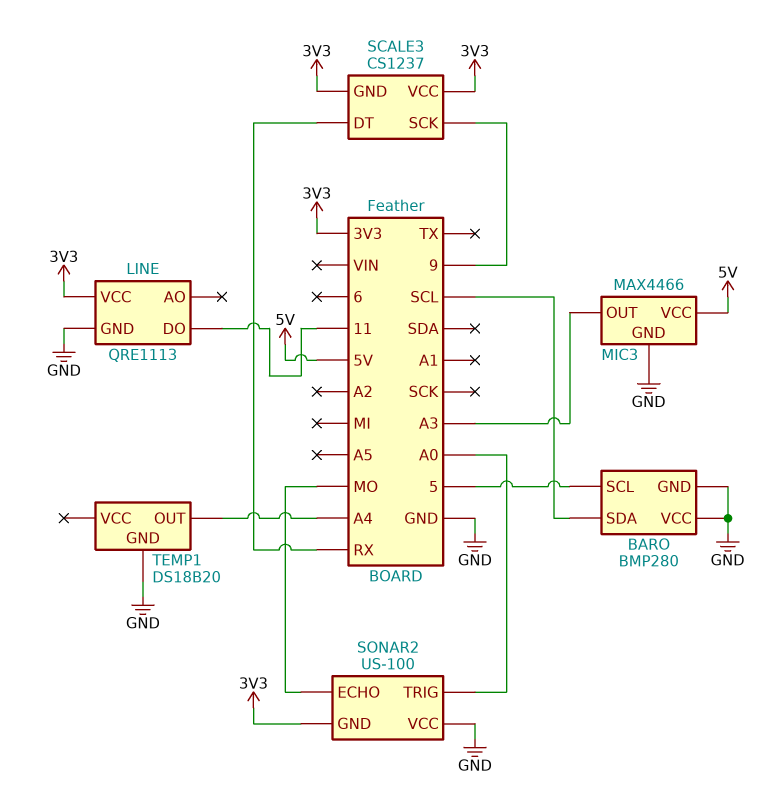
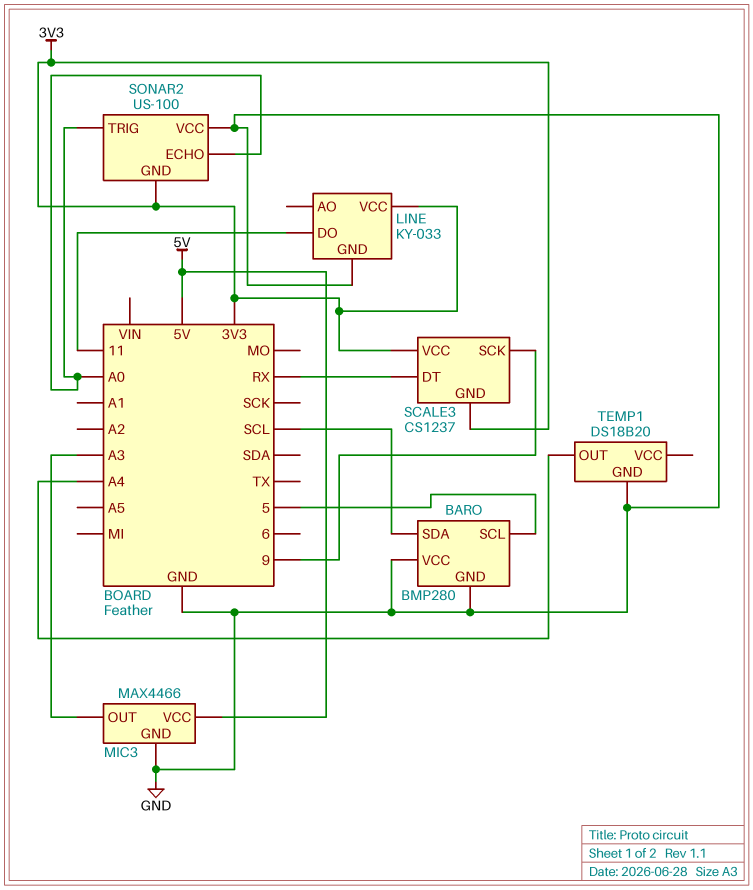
LINE: QRE1113 -> KY-033
SONAR2 pin ECHO: MO -> A0

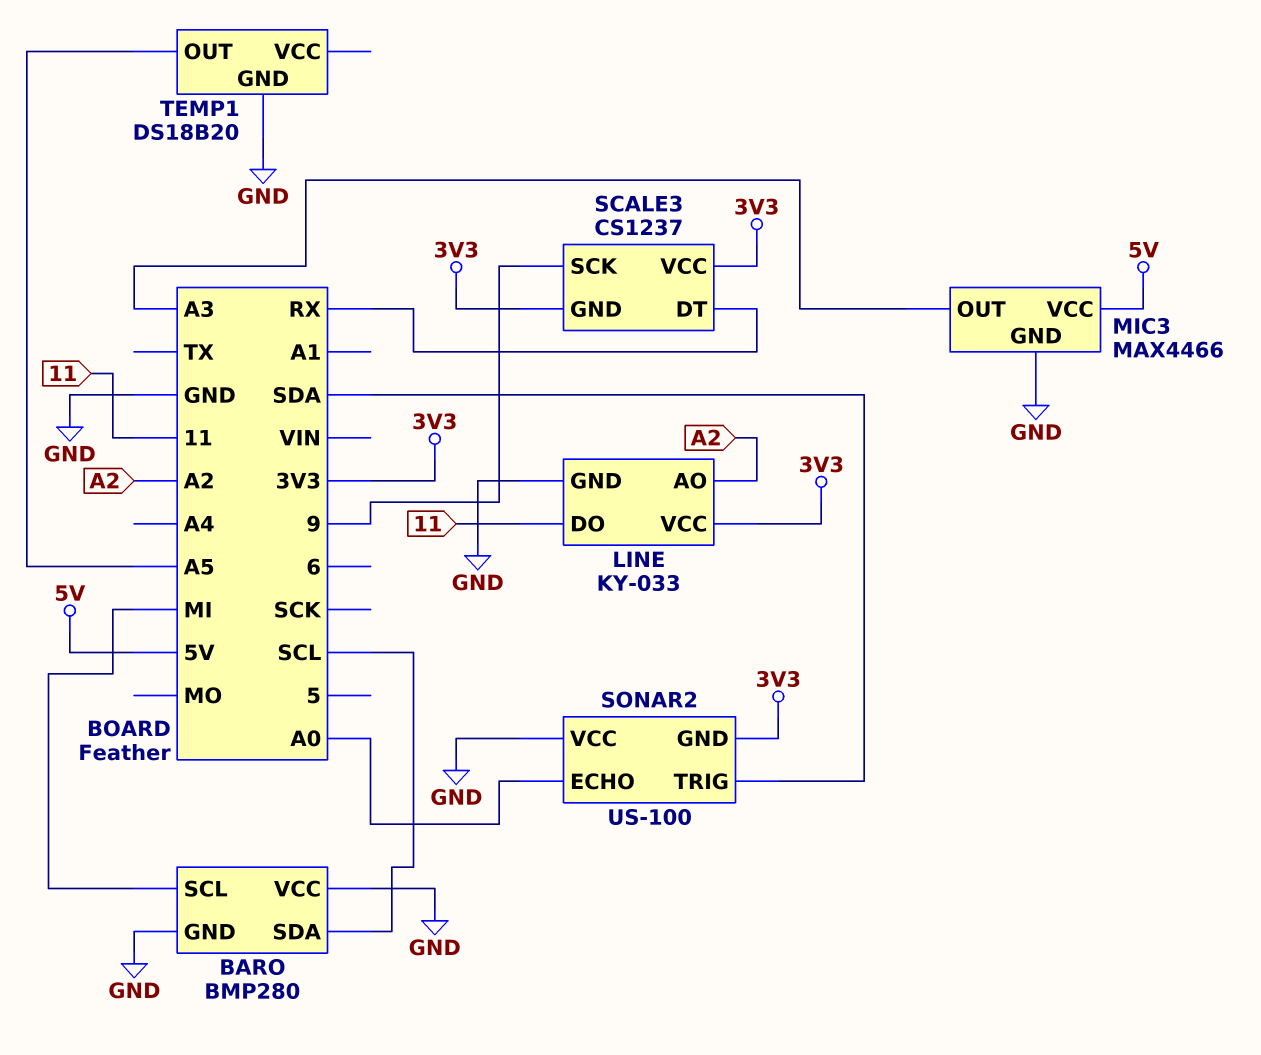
BARO pin SCL: 5 -> MI
LINE pin AO: none -> A2
SONAR2 pin TRIG: A0 -> SDA
TEMP1 pin OUT: A4 -> A5

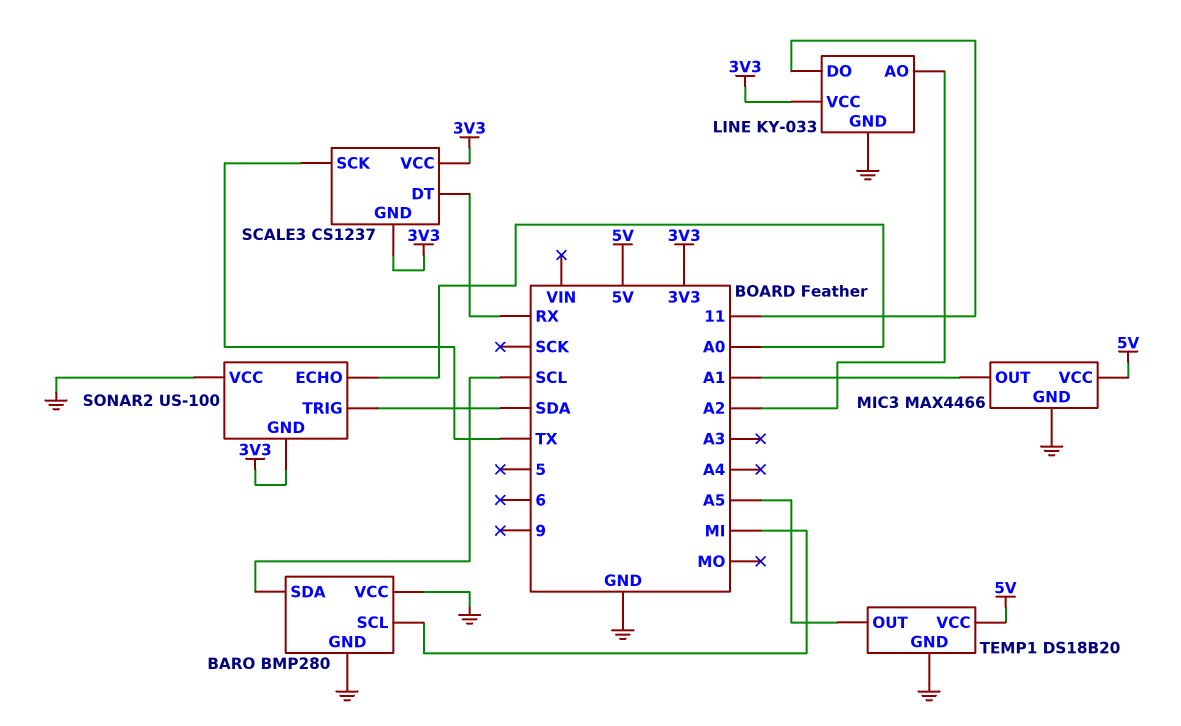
MIC3 pin OUT: A3 -> A1
SCALE3 pin SCK: 9 -> TX
TEMP1 pin VCC: none -> 5V

